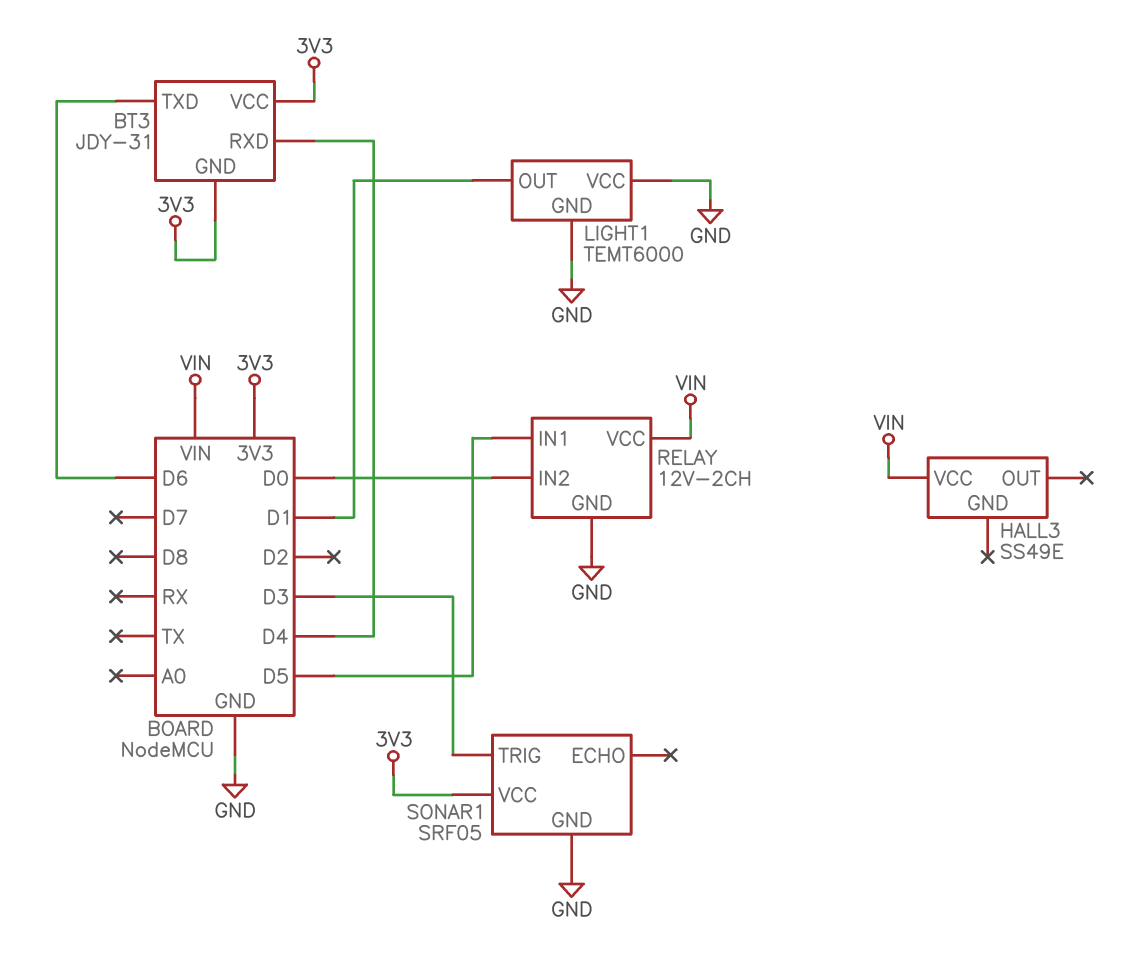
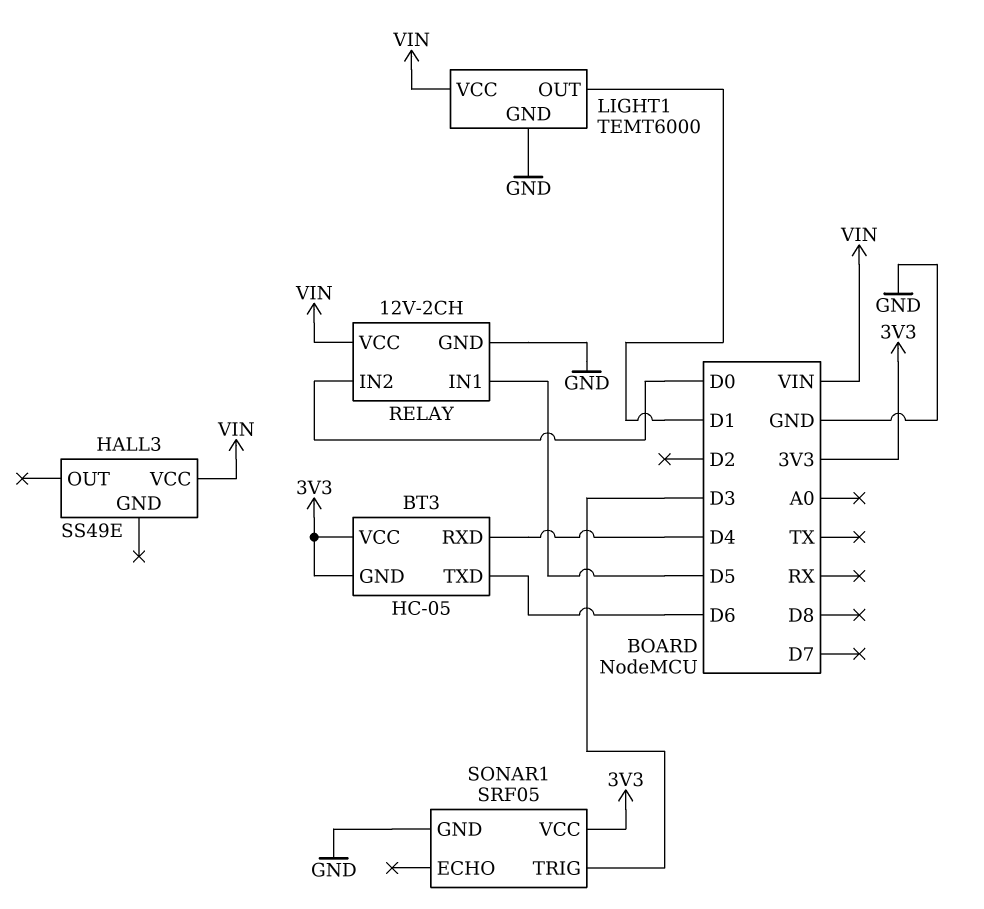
BT3: JDY-31 -> HC-05
LIGHT1 pin VCC: GND -> VIN

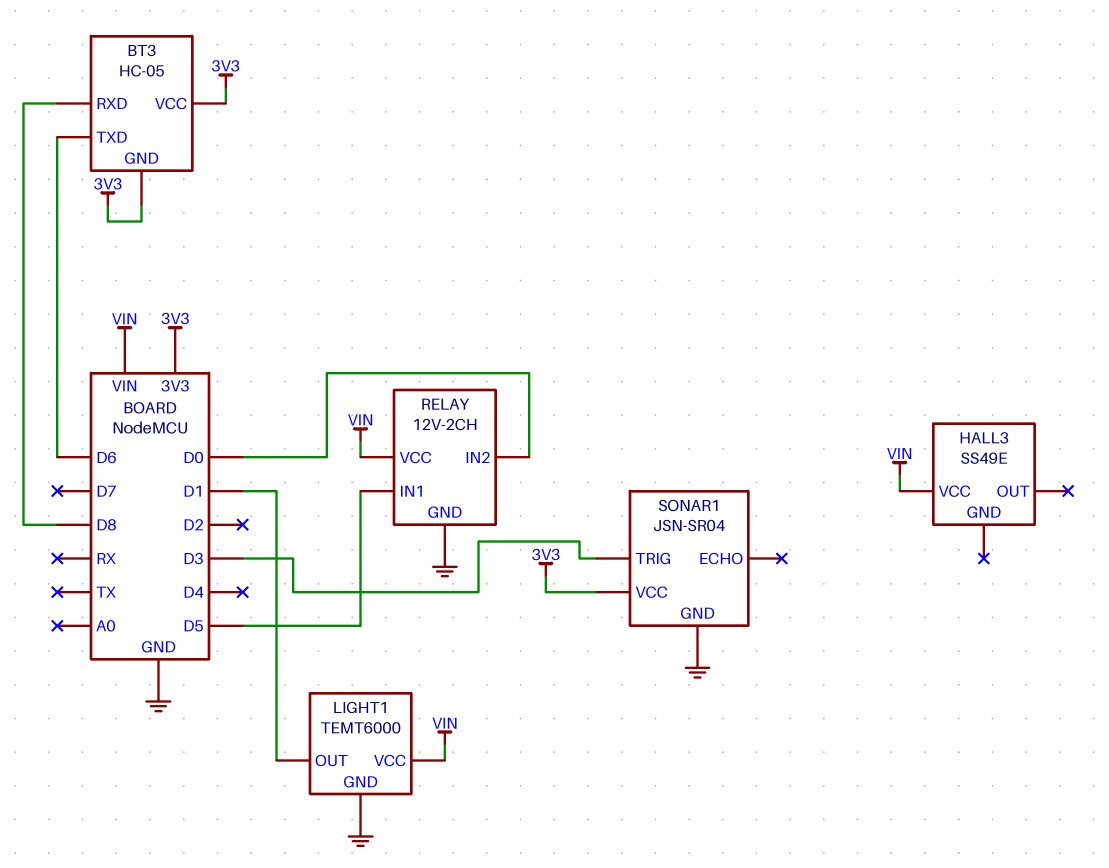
BT3 pin RXD: D4 -> D8
SONAR1: SRF05 -> JSN-SR04

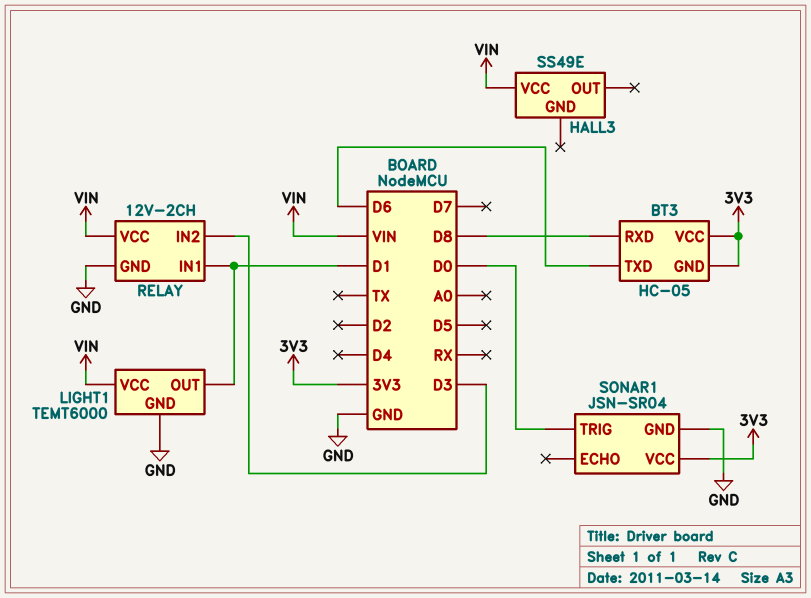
RELAY pin IN1: D5 -> D1
RELAY pin IN2: D0 -> D3
SONAR1 pin TRIG: D3 -> D0

